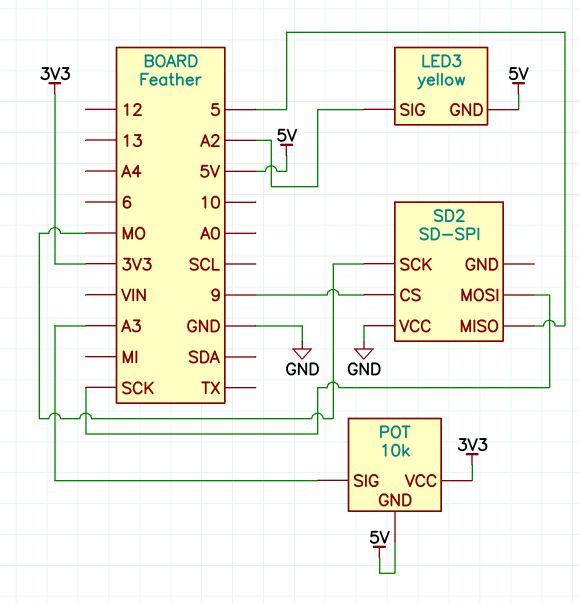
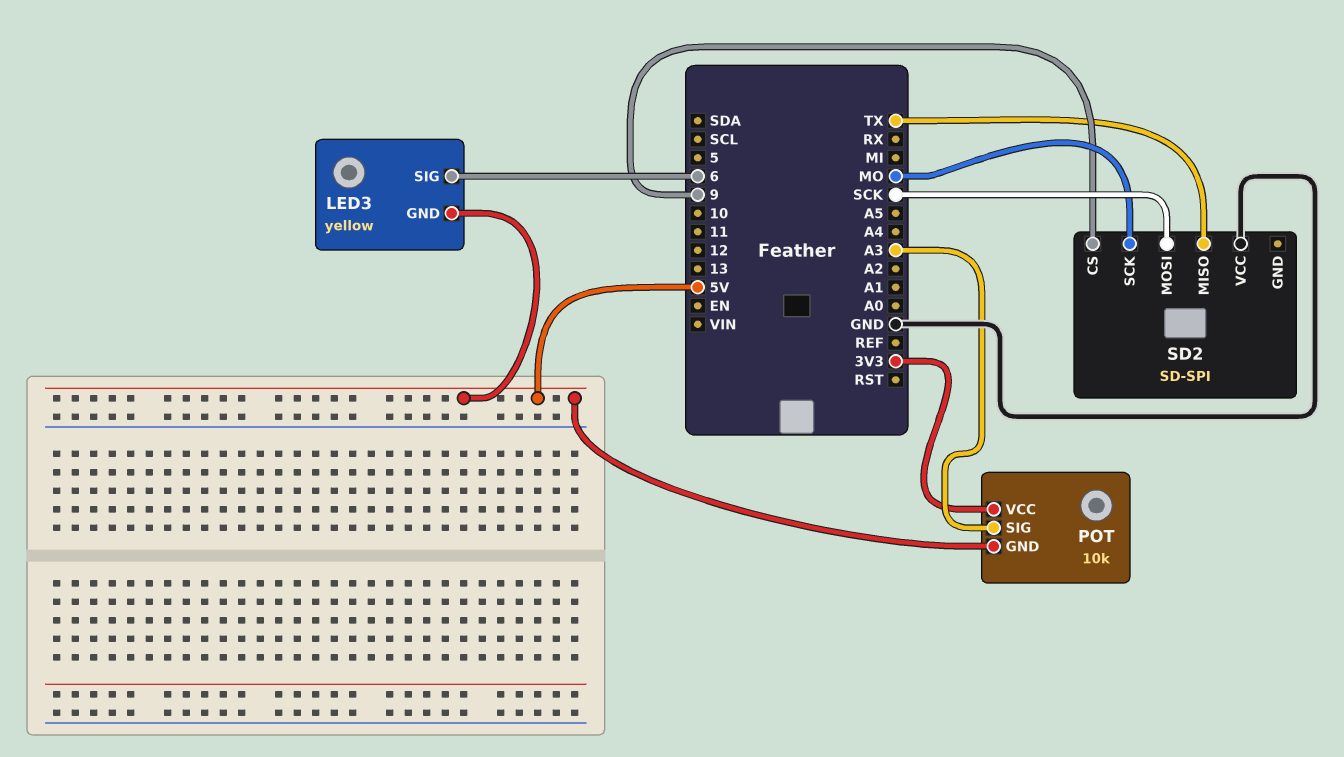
LED3 pin SIG: A2 -> 6
SD2 pin MISO: 5 -> TX

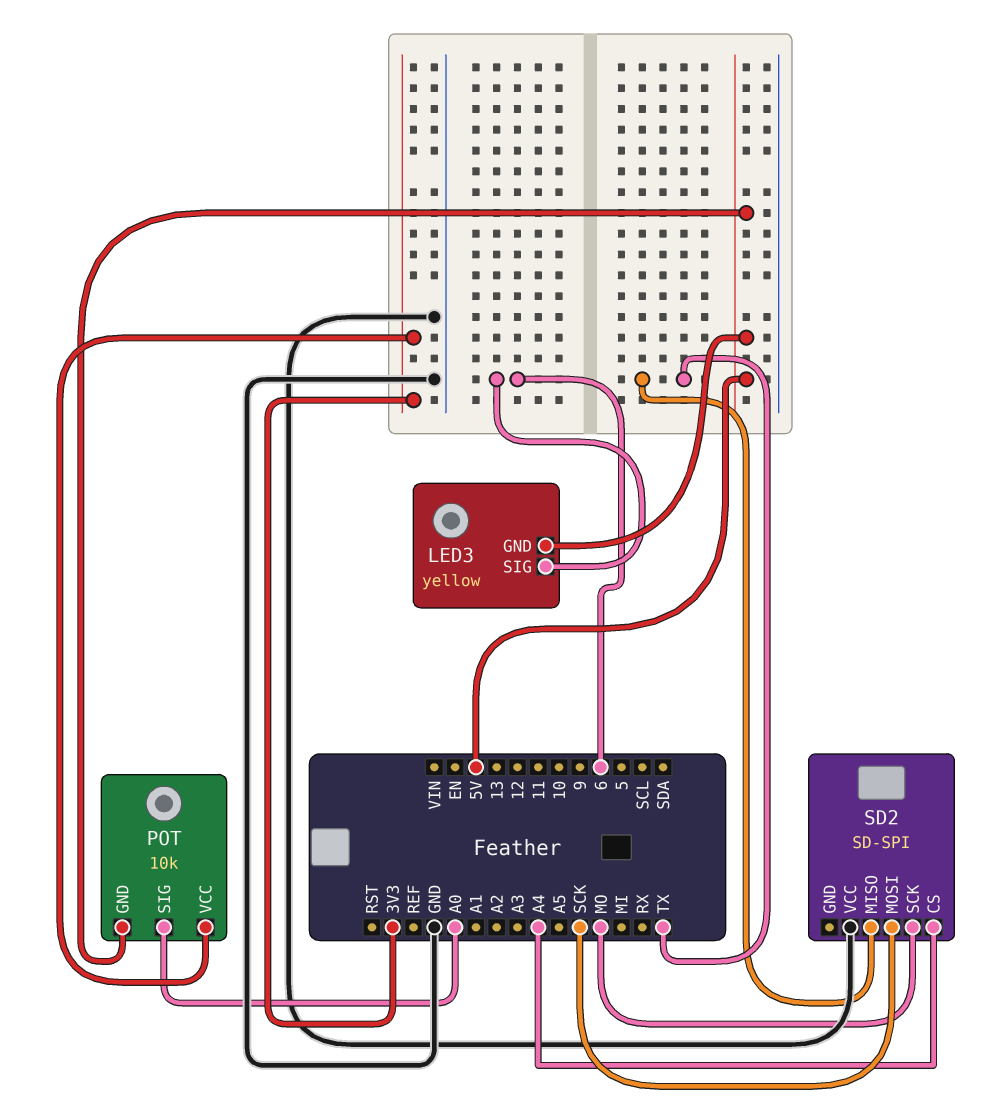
POT pin SIG: A3 -> A0
SD2 pin CS: 9 -> A4

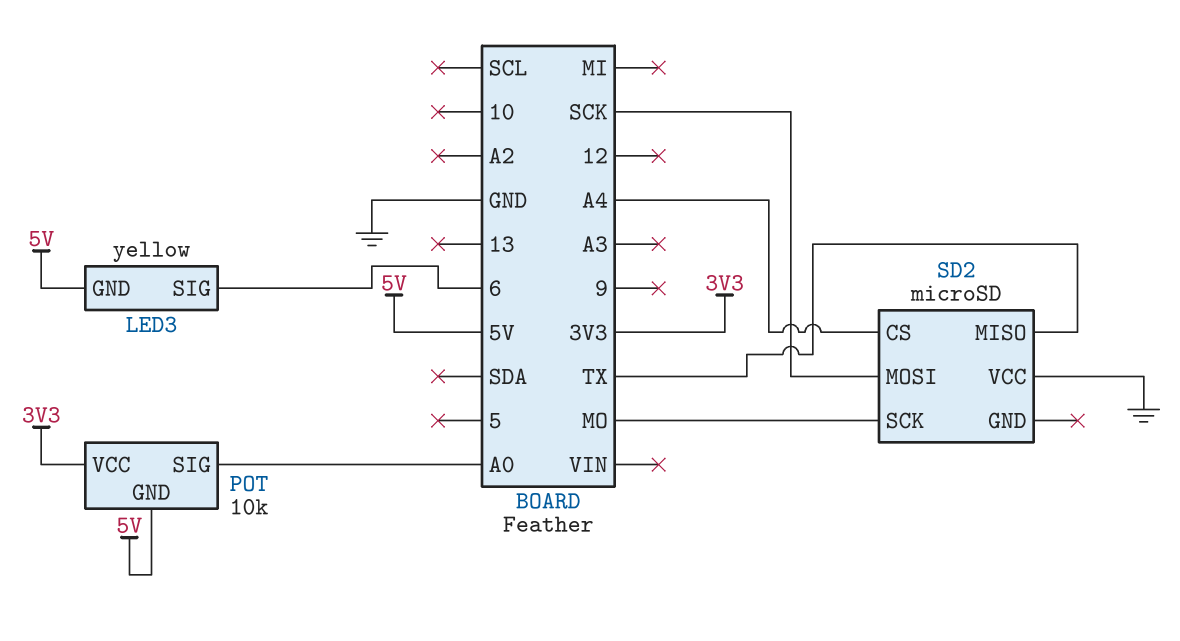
SD2: SD-SPI -> microSD

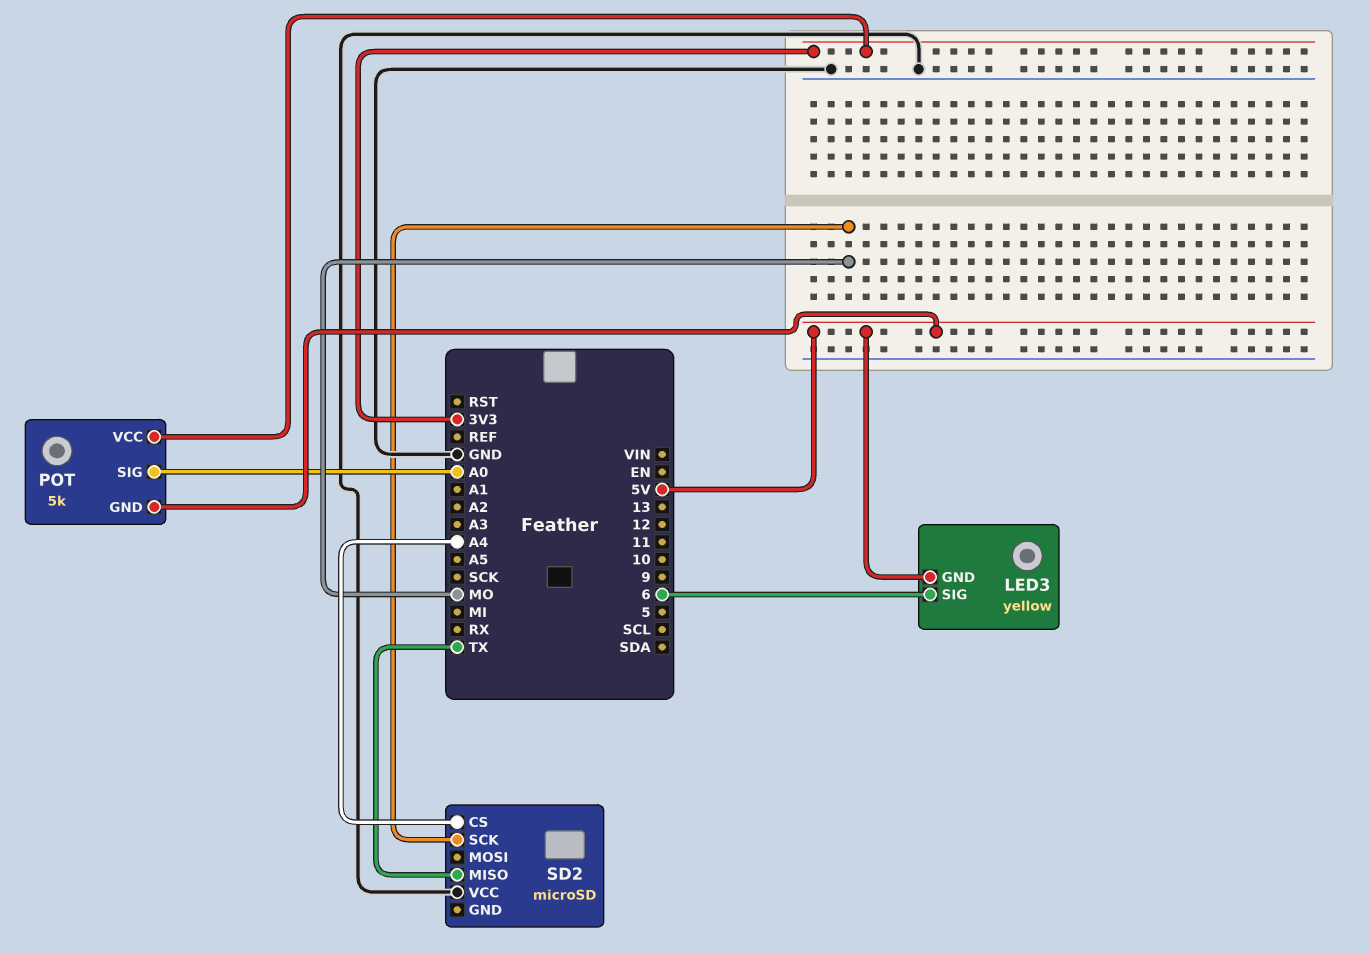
POT: 10k -> 5k
SD2 pin MOSI: SCK -> none

